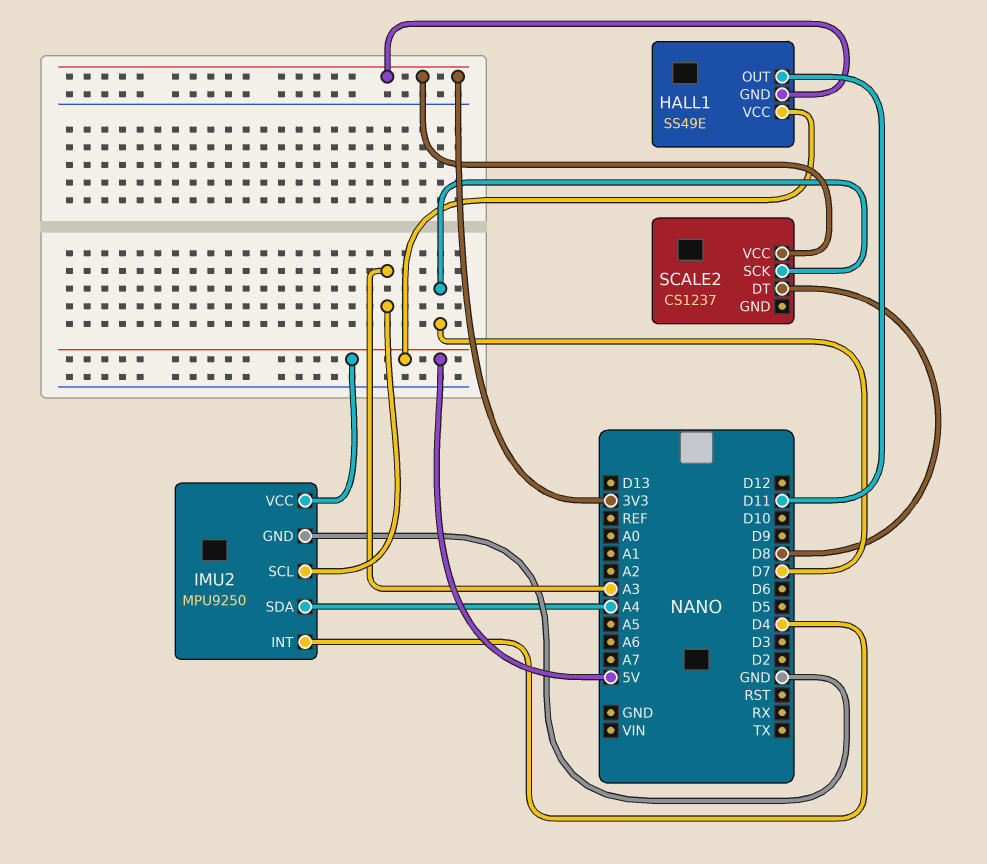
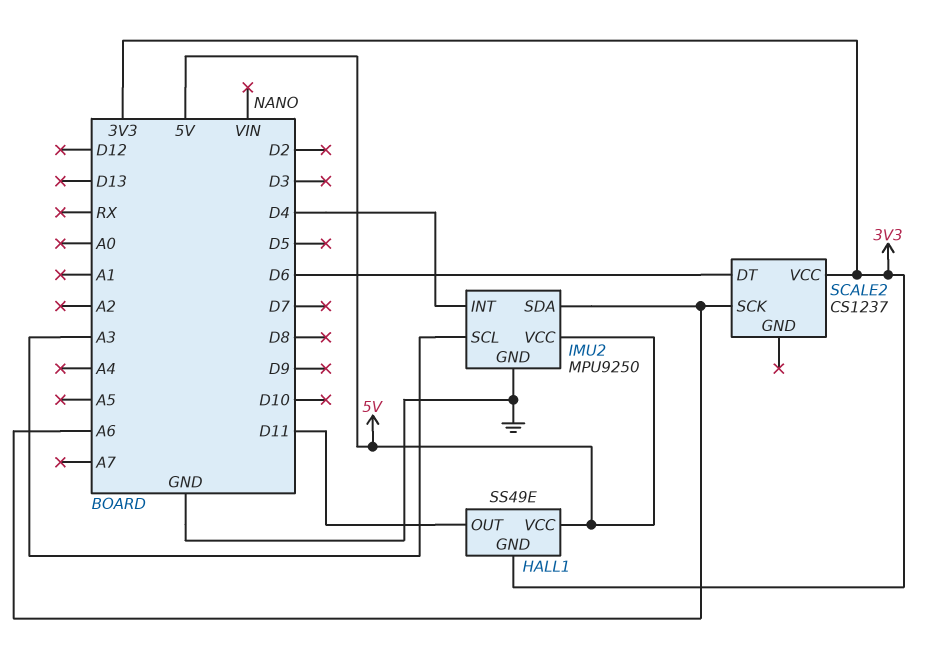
IMU2 pin SDA: A4 -> A6
SCALE2 pin DT: D8 -> D6
SCALE2 pin SCK: D7 -> A6

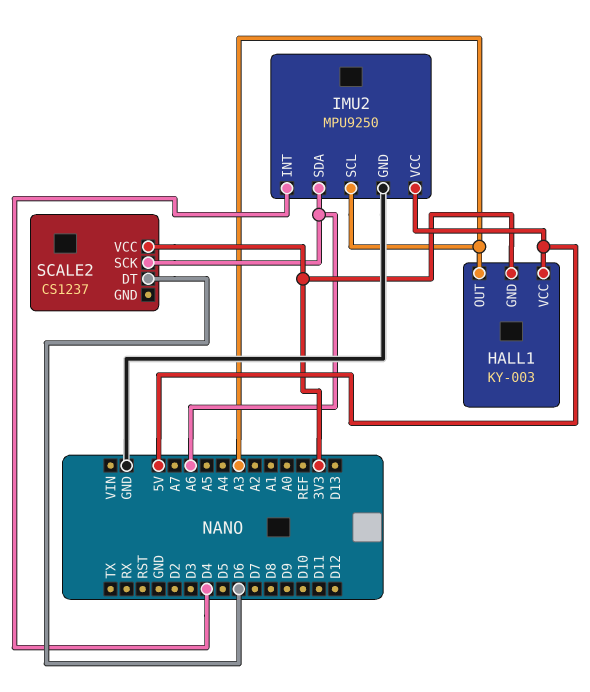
HALL1: SS49E -> KY-003
HALL1 pin OUT: D11 -> A3

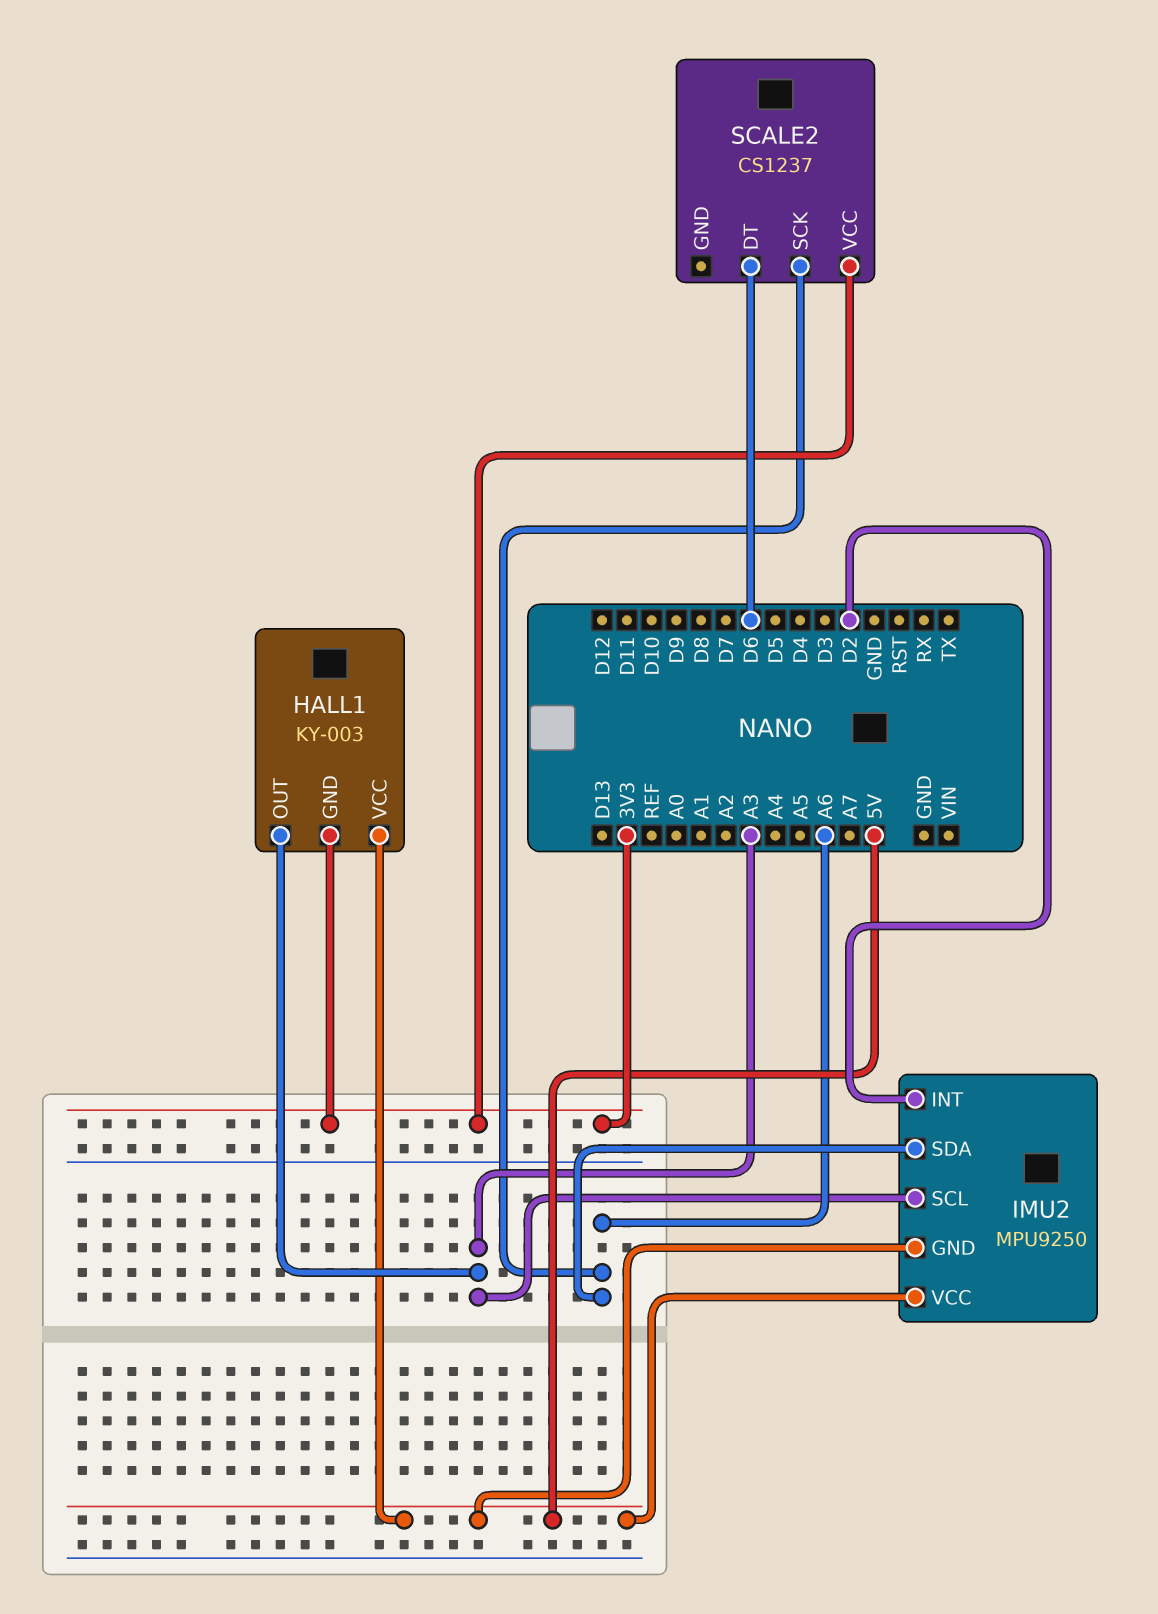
IMU2 pin GND: GND -> 5V
IMU2 pin INT: D4 -> D2

